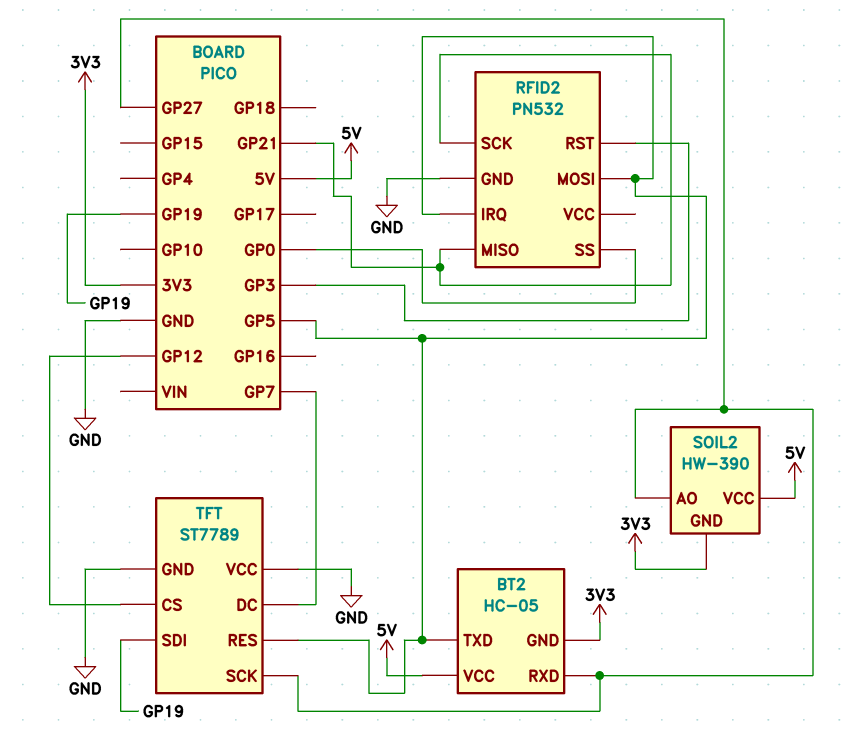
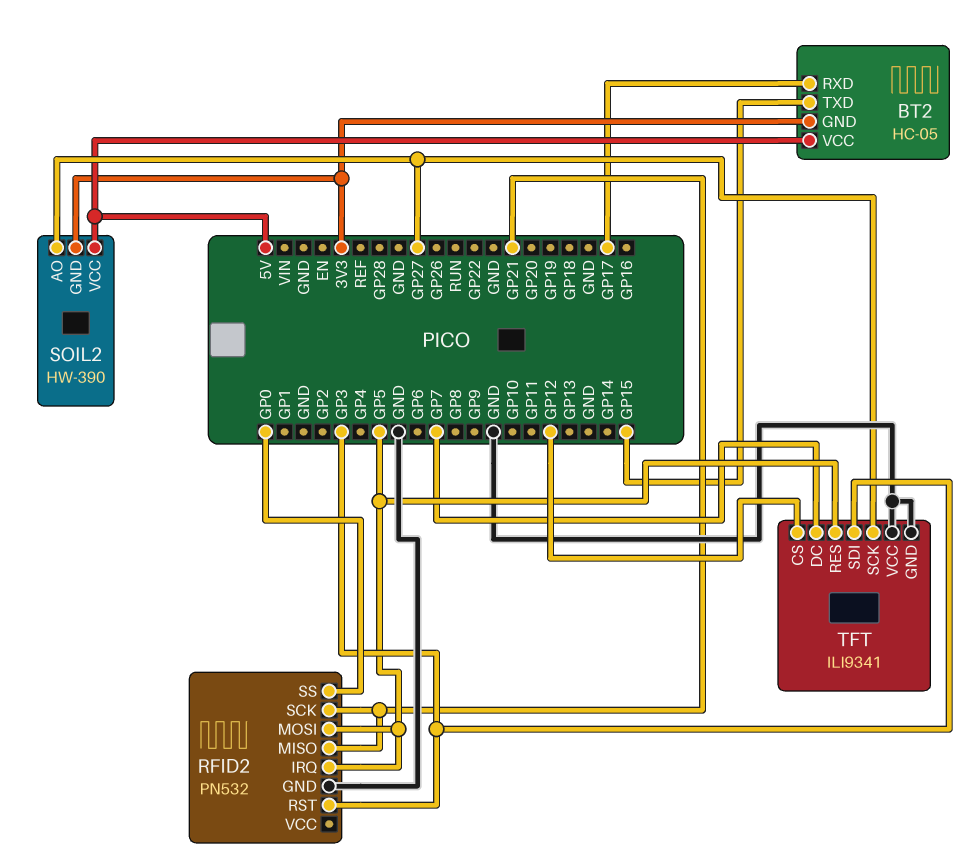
BT2 pin RXD: GP27 -> GP17
BT2 pin TXD: GP5 -> GP15
TFT: ST7789 -> ILI9341
TFT pin SDI: GP19 -> GP3

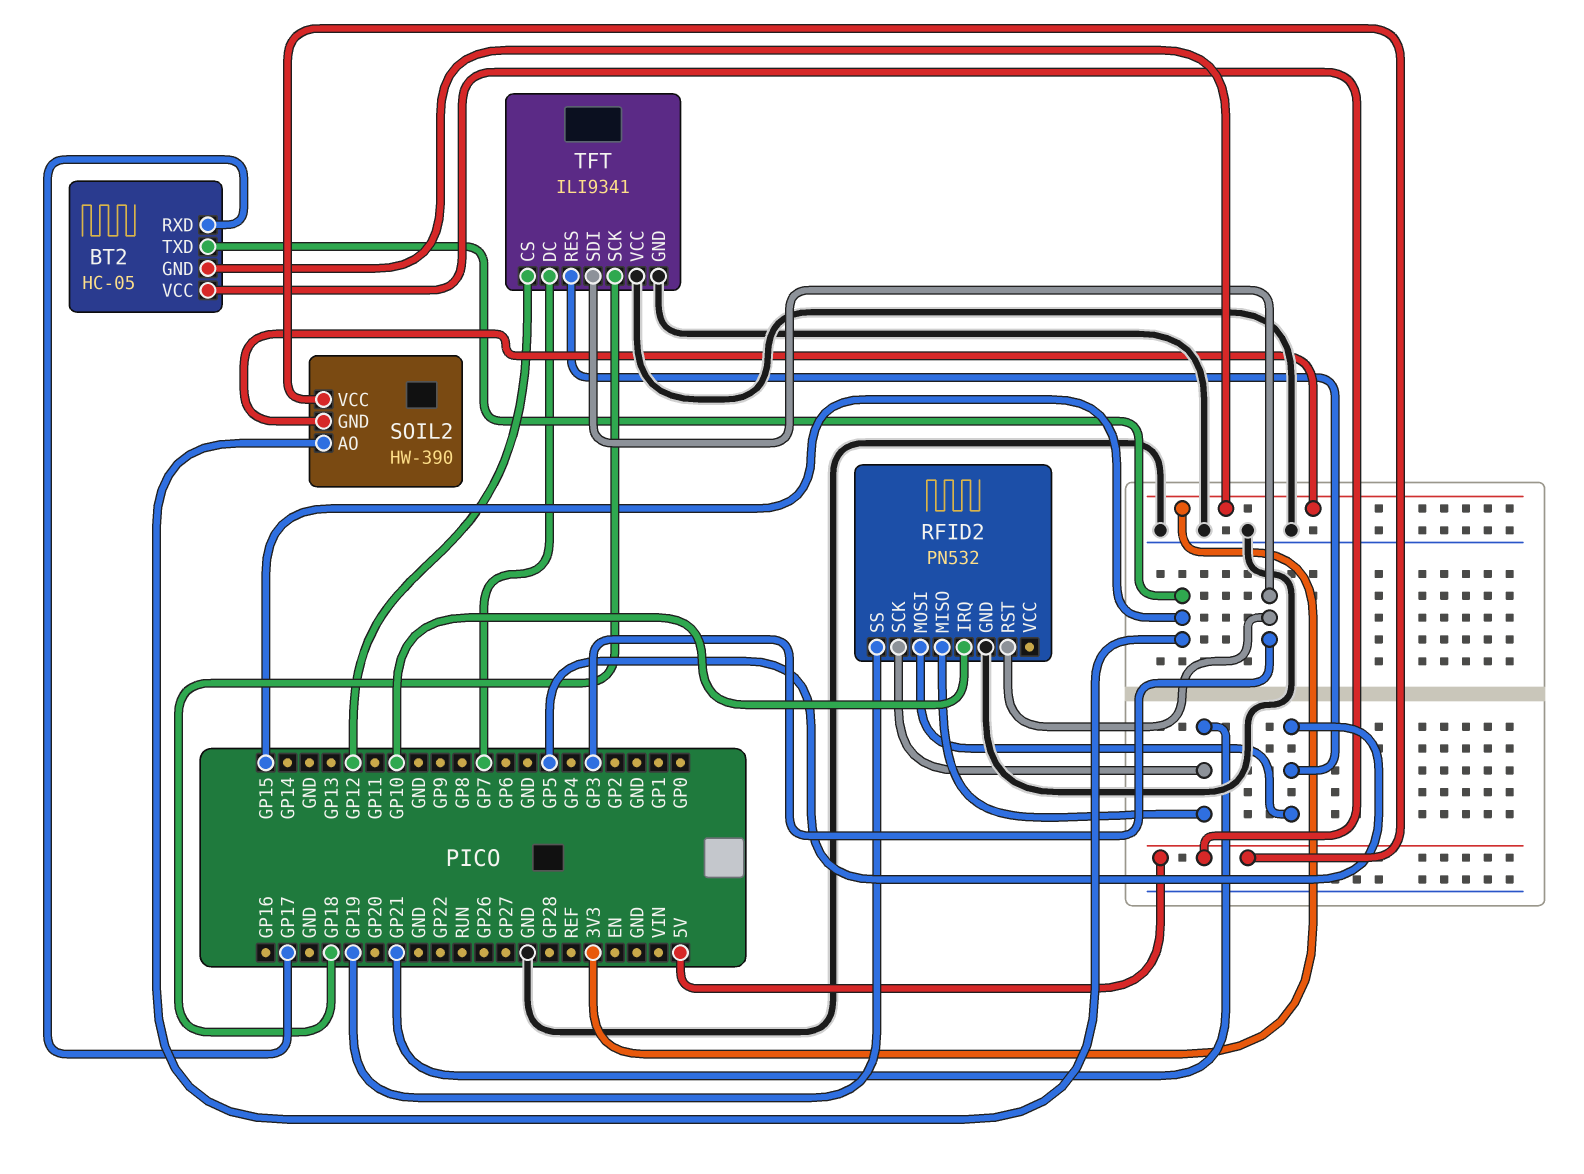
RFID2 pin IRQ: GP5 -> GP10
RFID2 pin SS: GP0 -> GP19
SOIL2 pin AO: GP27 -> GP15
TFT pin SCK: GP27 -> GP18

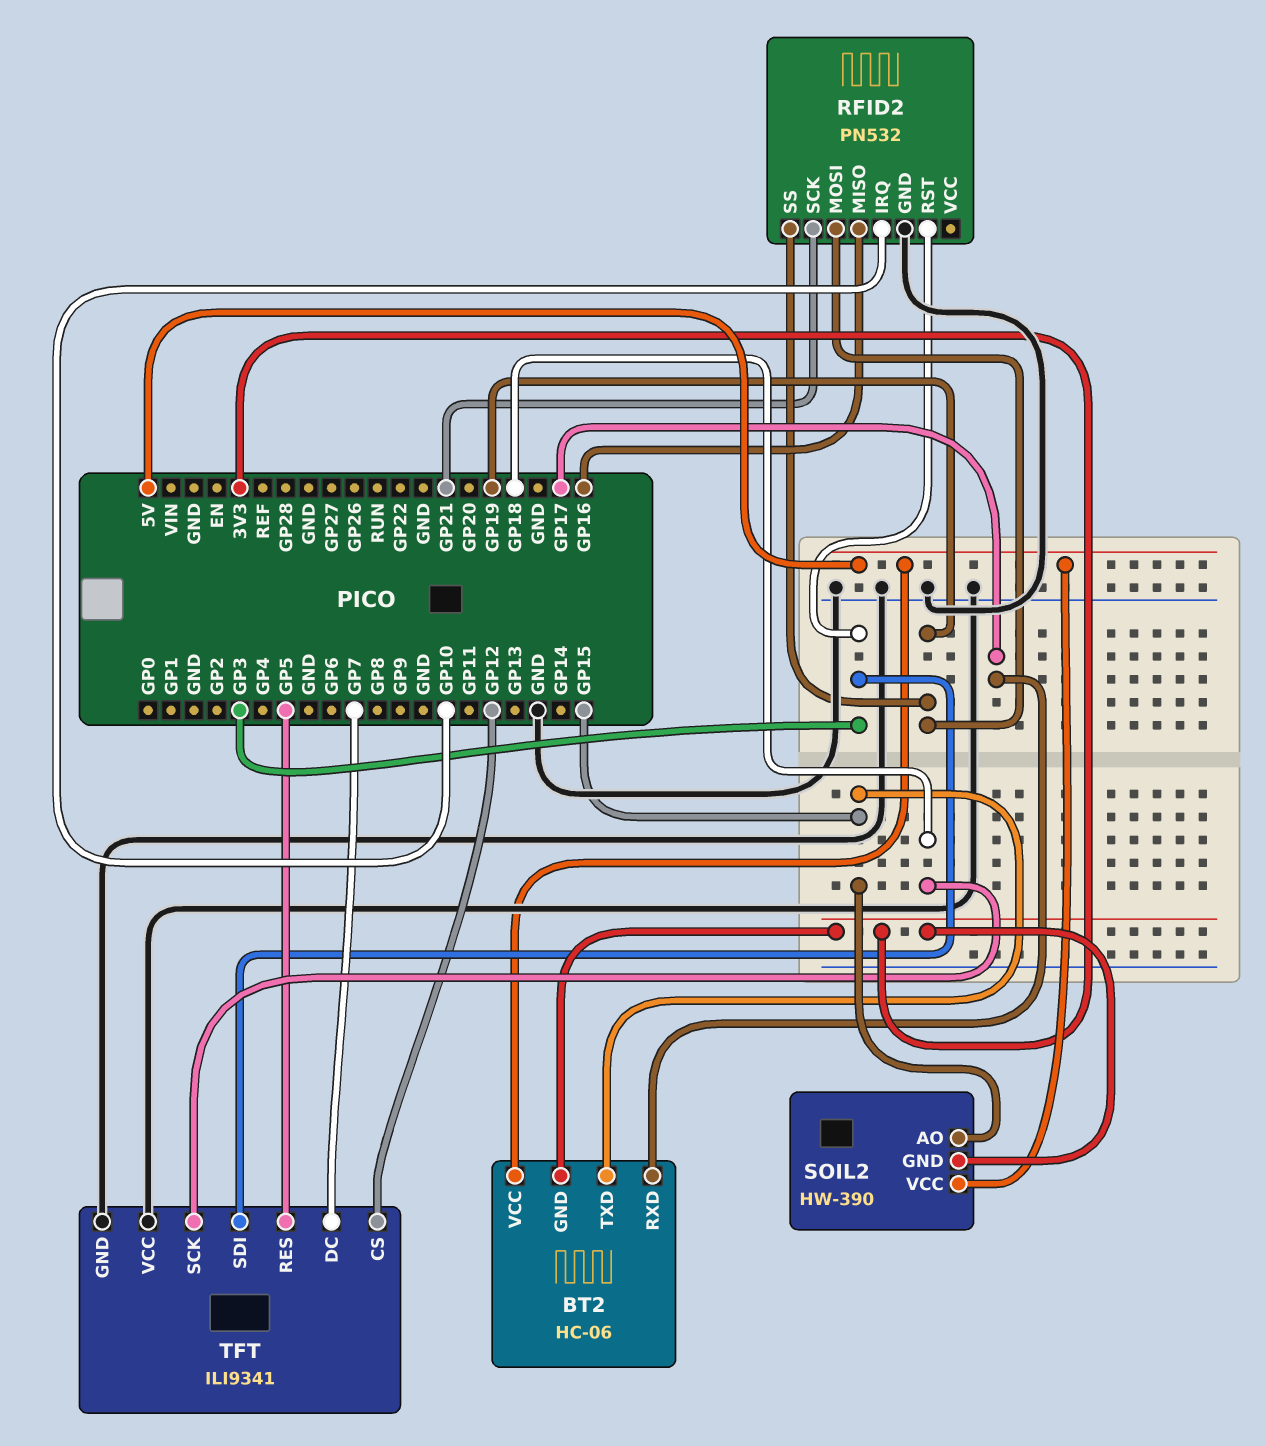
BT2: HC-05 -> HC-06
RFID2 pin MISO: GP21 -> GP16
RFID2 pin MOSI: GP5 -> GP19

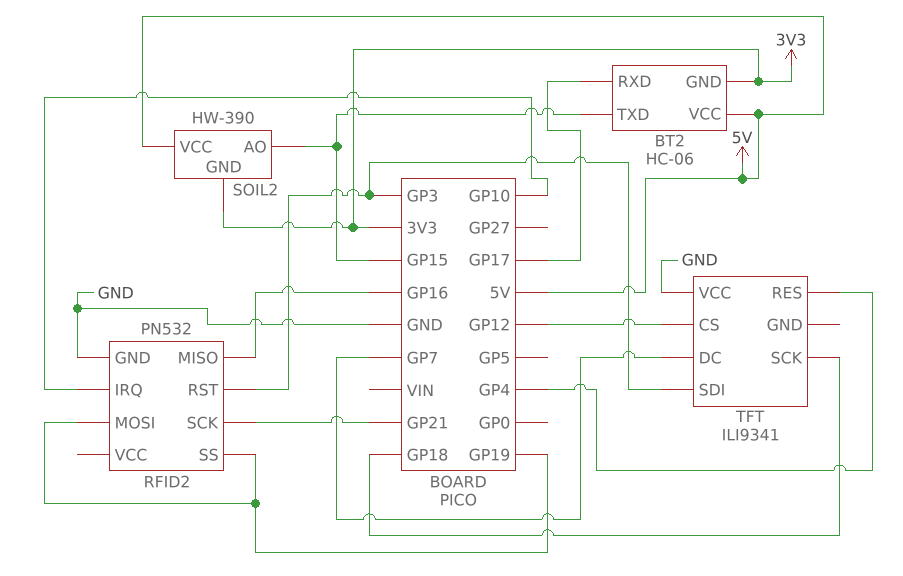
TFT pin GND: GND -> none
TFT pin RES: GP5 -> GP4

